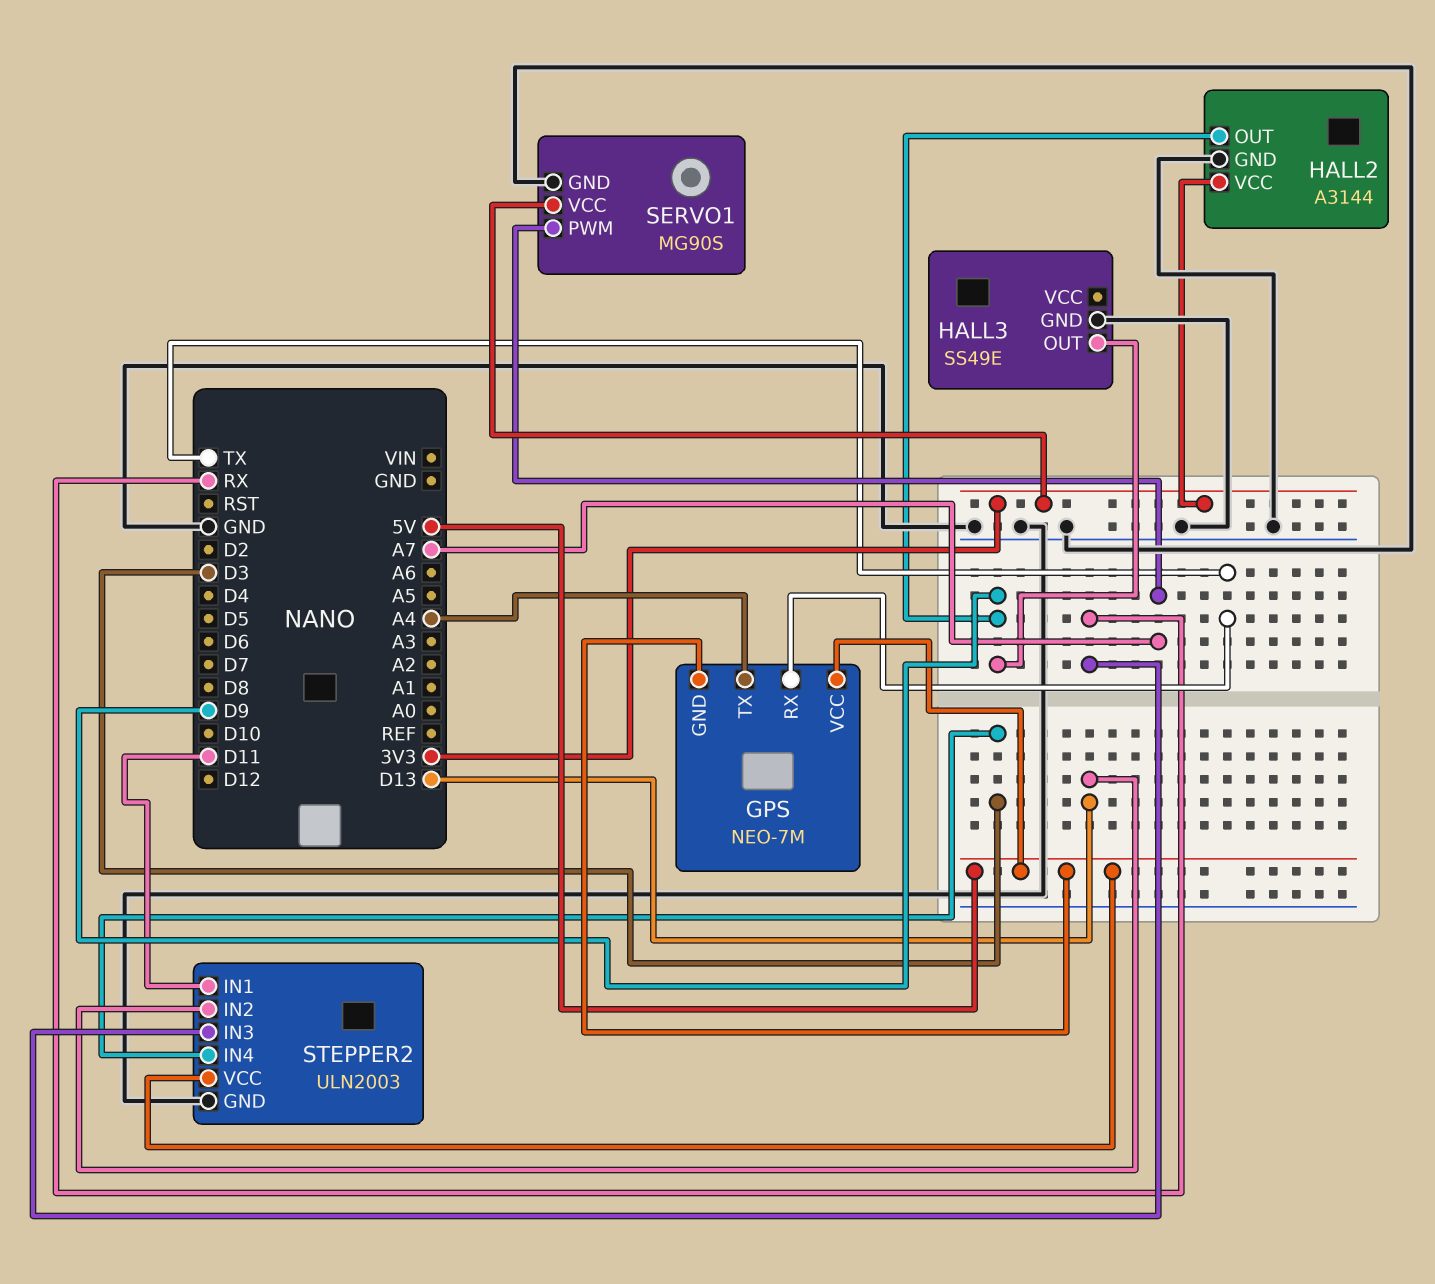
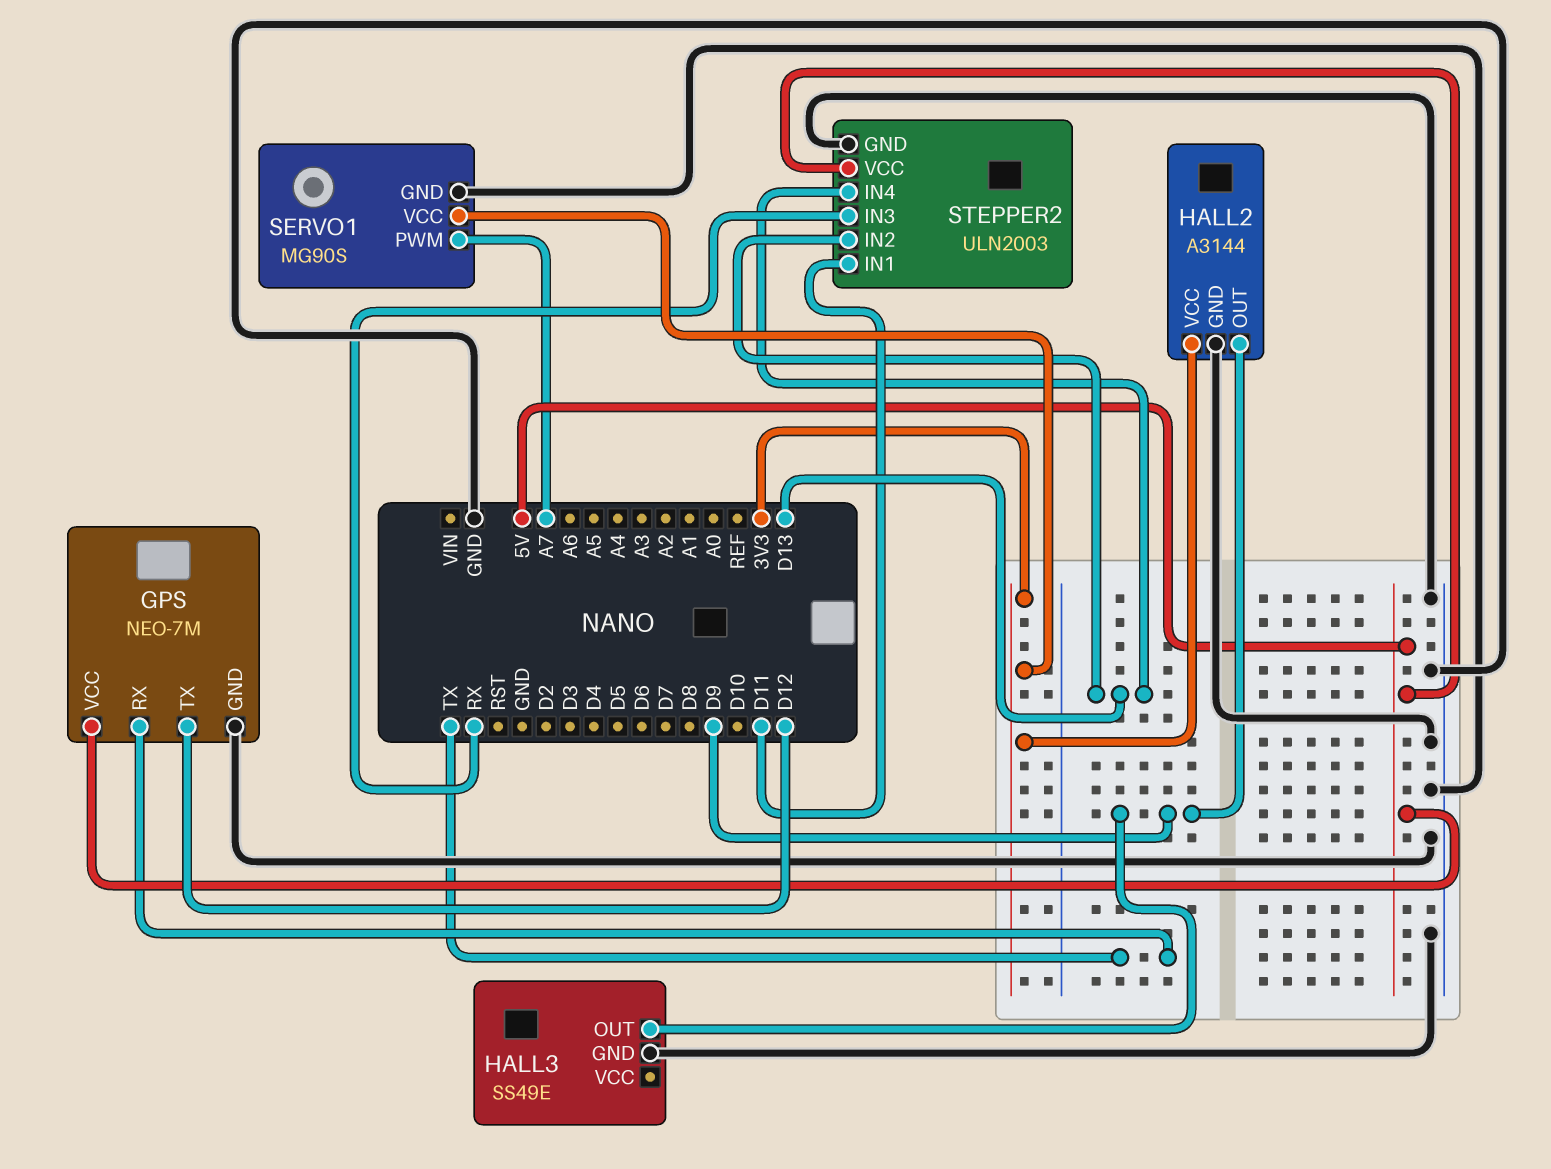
GPS pin GND: 5V -> GND
GPS pin TX: A4 -> D12
STEPPER2 pin IN4: D3 -> D13

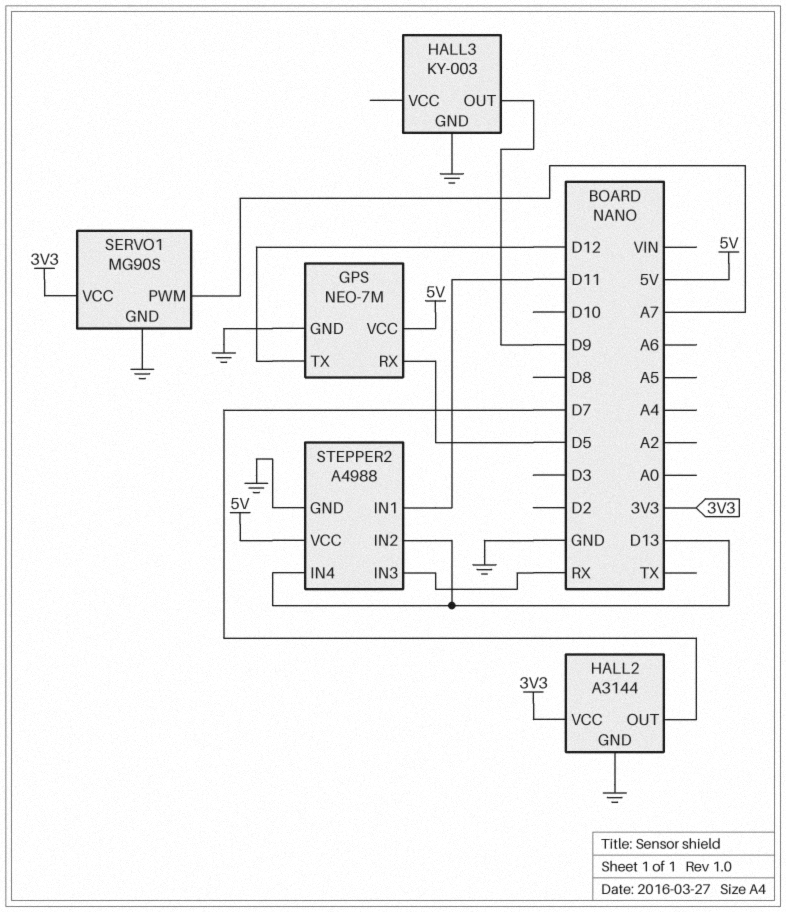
GPS pin RX: TX -> D5
HALL2 pin OUT: D9 -> D7
HALL3: SS49E -> KY-003
STEPPER2: ULN2003 -> A4988

